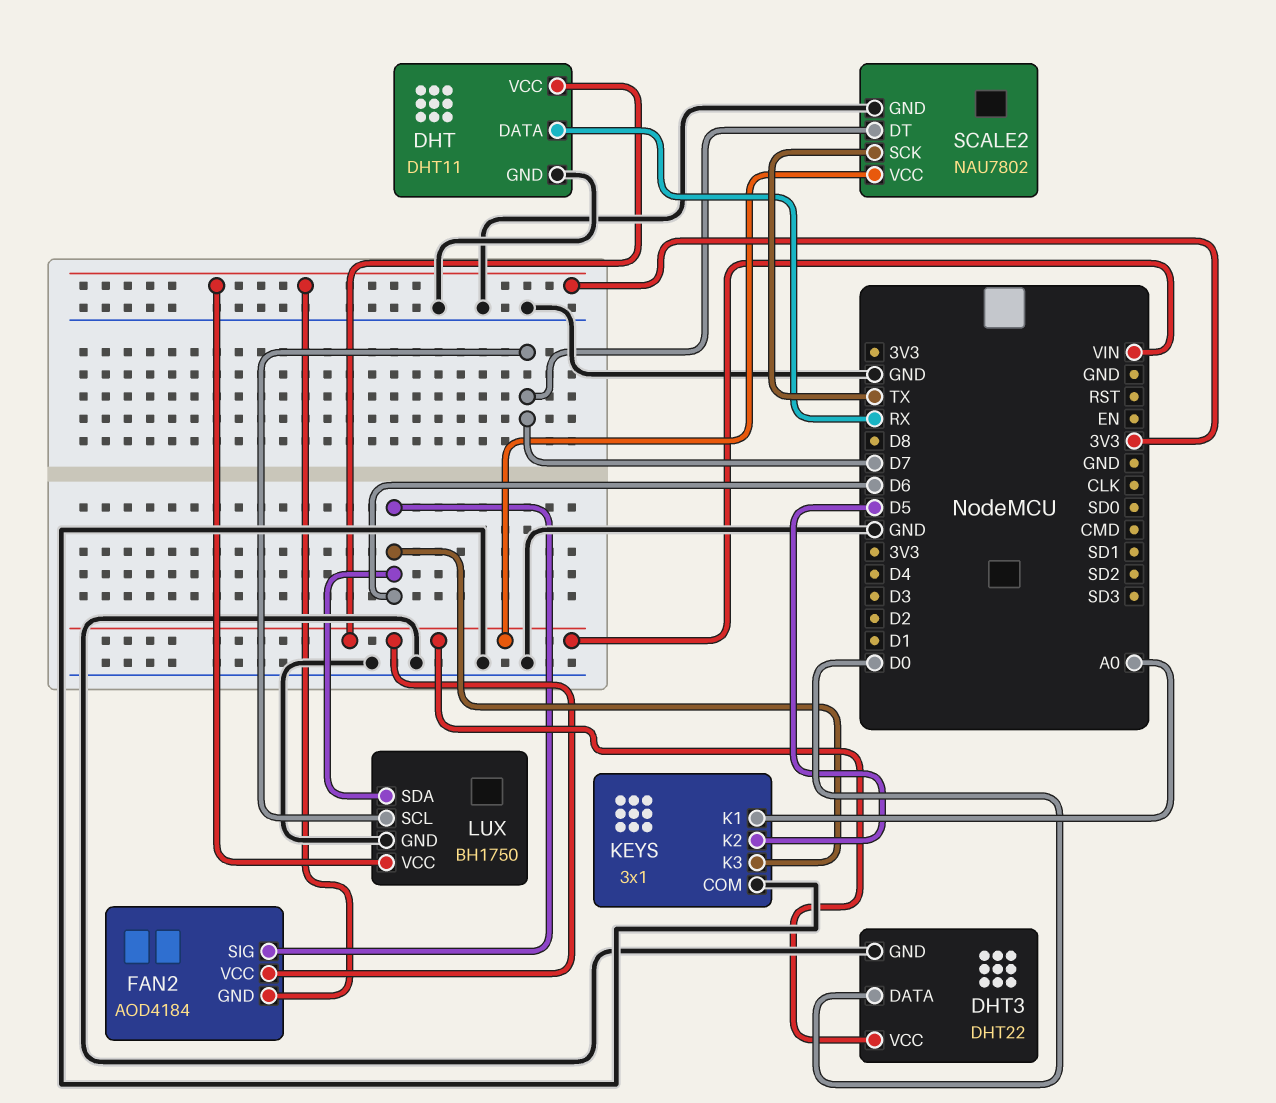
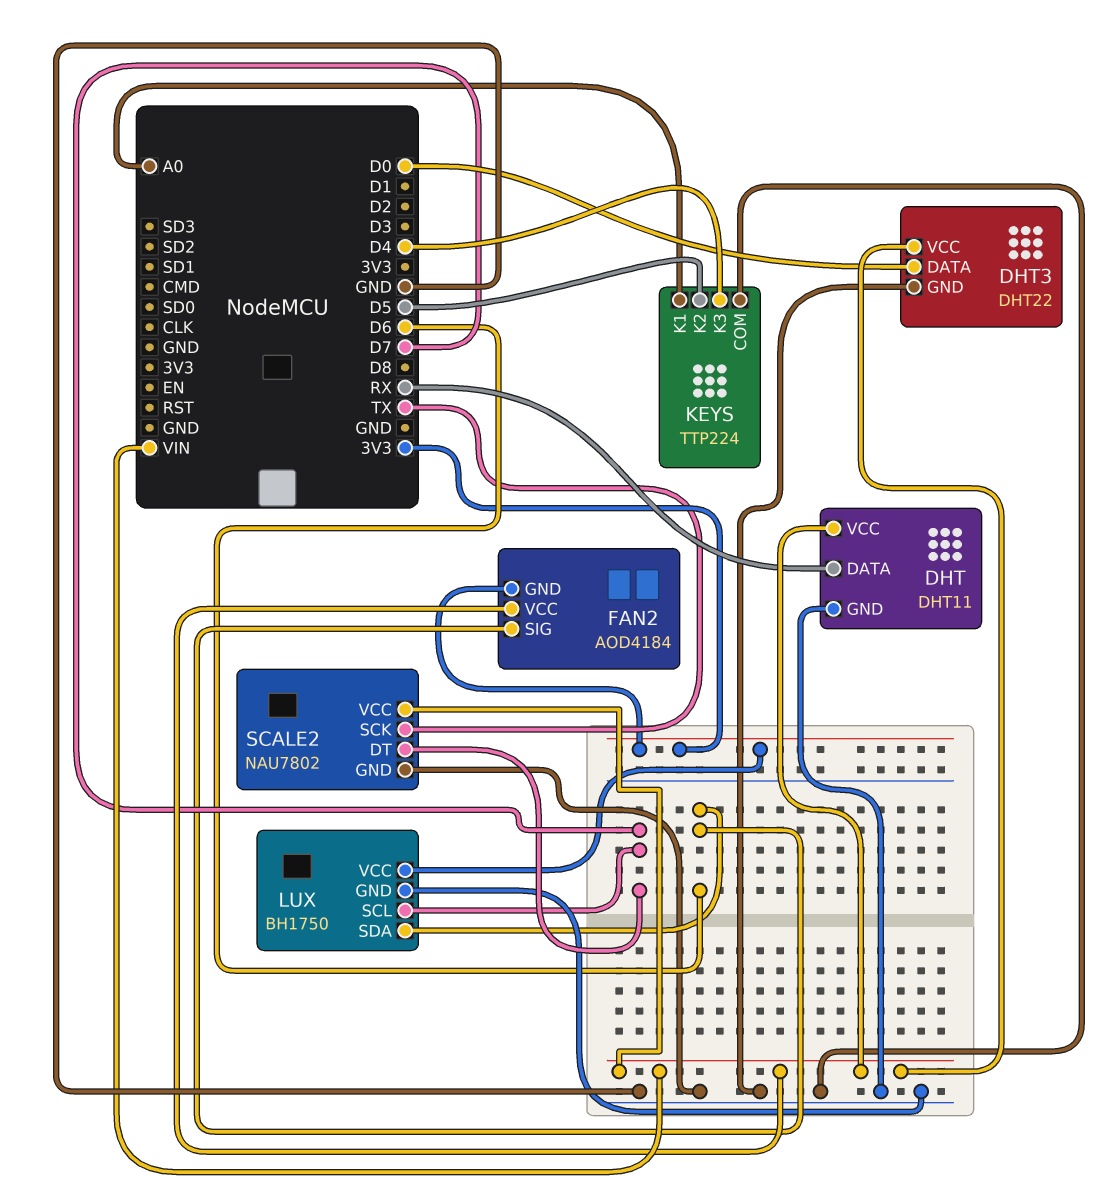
KEYS: 3x1 -> TTP224
KEYS pin K3: D6 -> D4

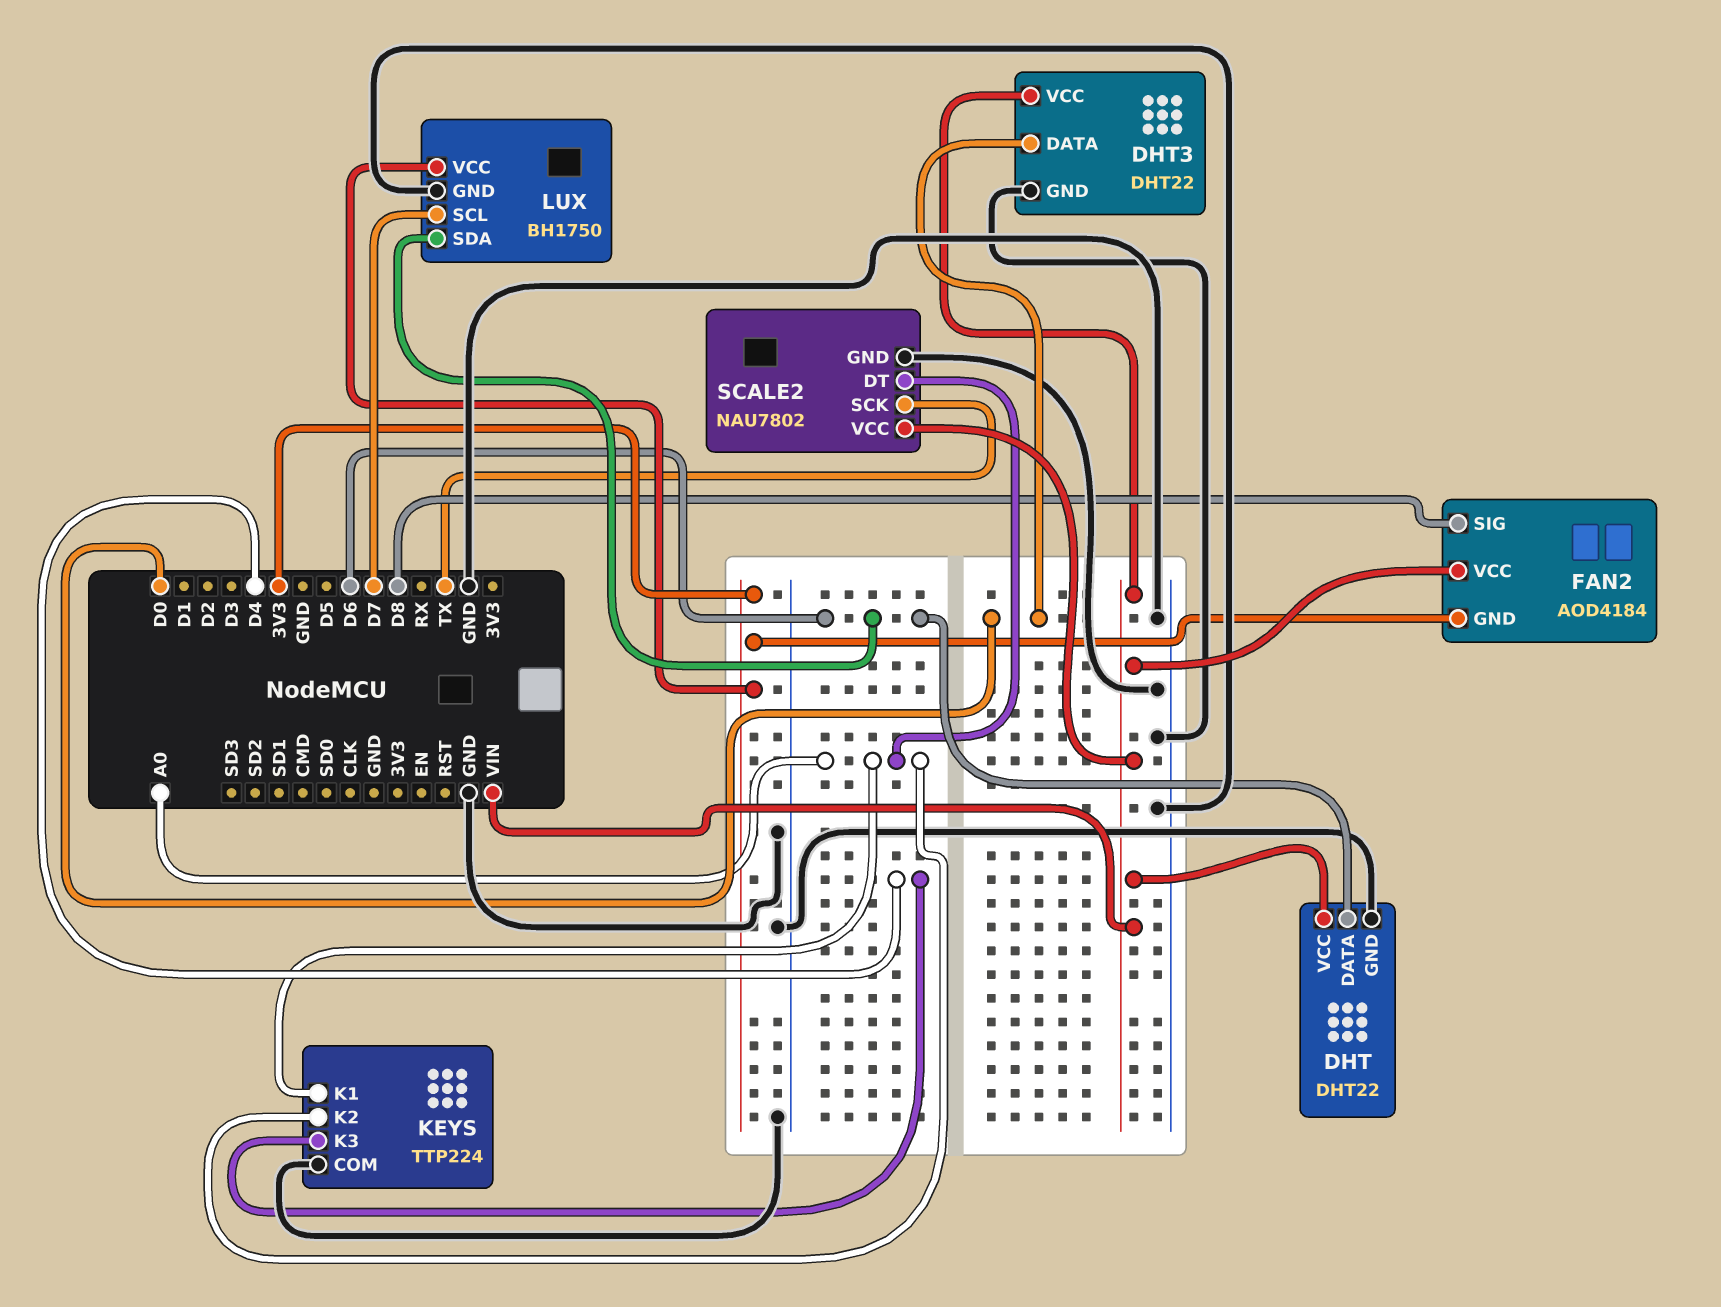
DHT: DHT11 -> DHT22
DHT pin DATA: RX -> D6
FAN2 pin SIG: D6 -> D8
KEYS pin K2: D5 -> A0
SCALE2 pin DT: D7 -> A0

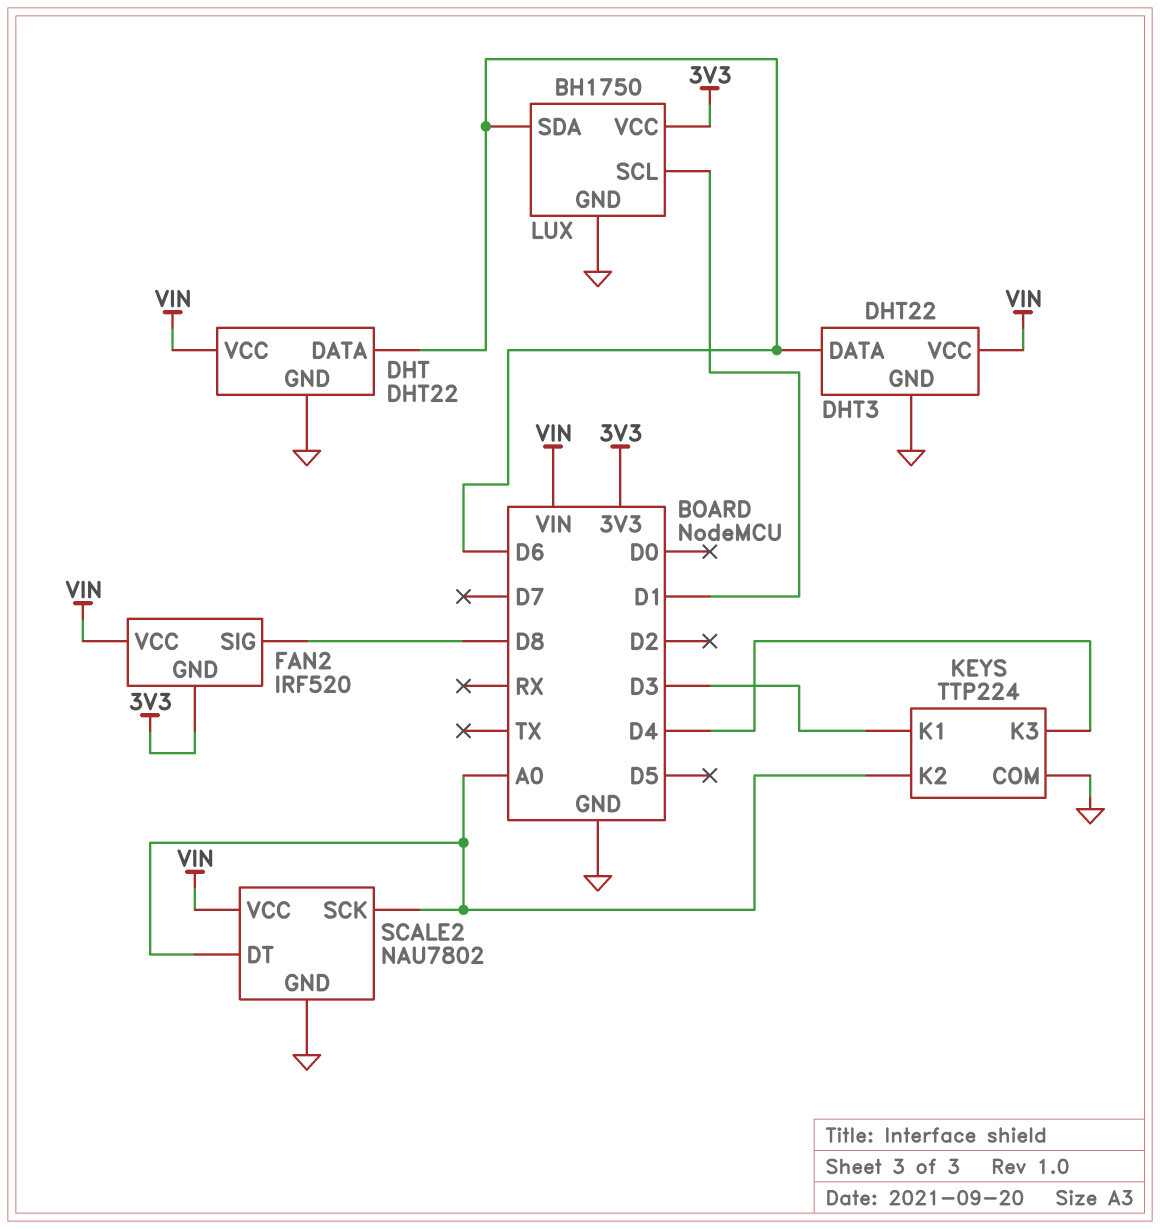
DHT3 pin DATA: D0 -> D6
FAN2: AOD4184 -> IRF520
KEYS pin K1: A0 -> D3
LUX pin SCL: D7 -> D1
SCALE2 pin SCK: TX -> A0

